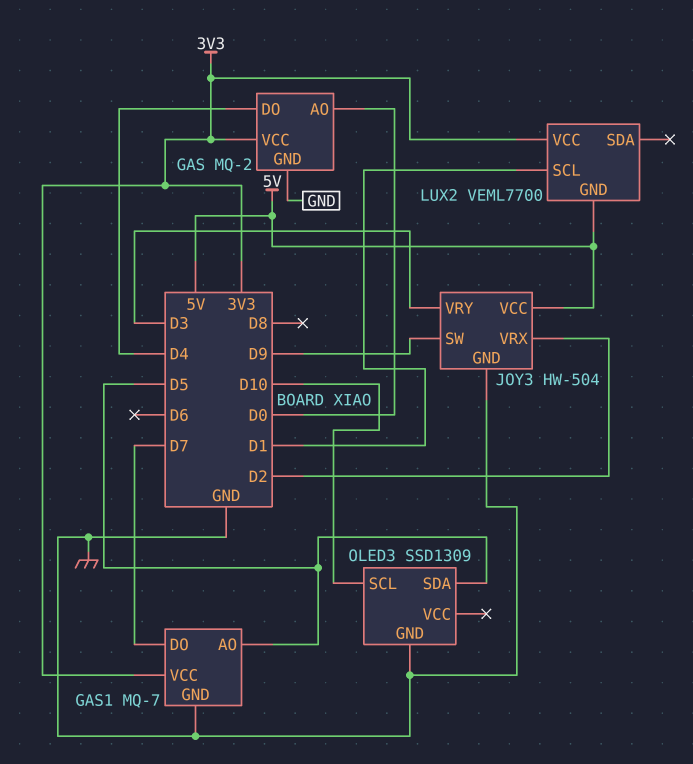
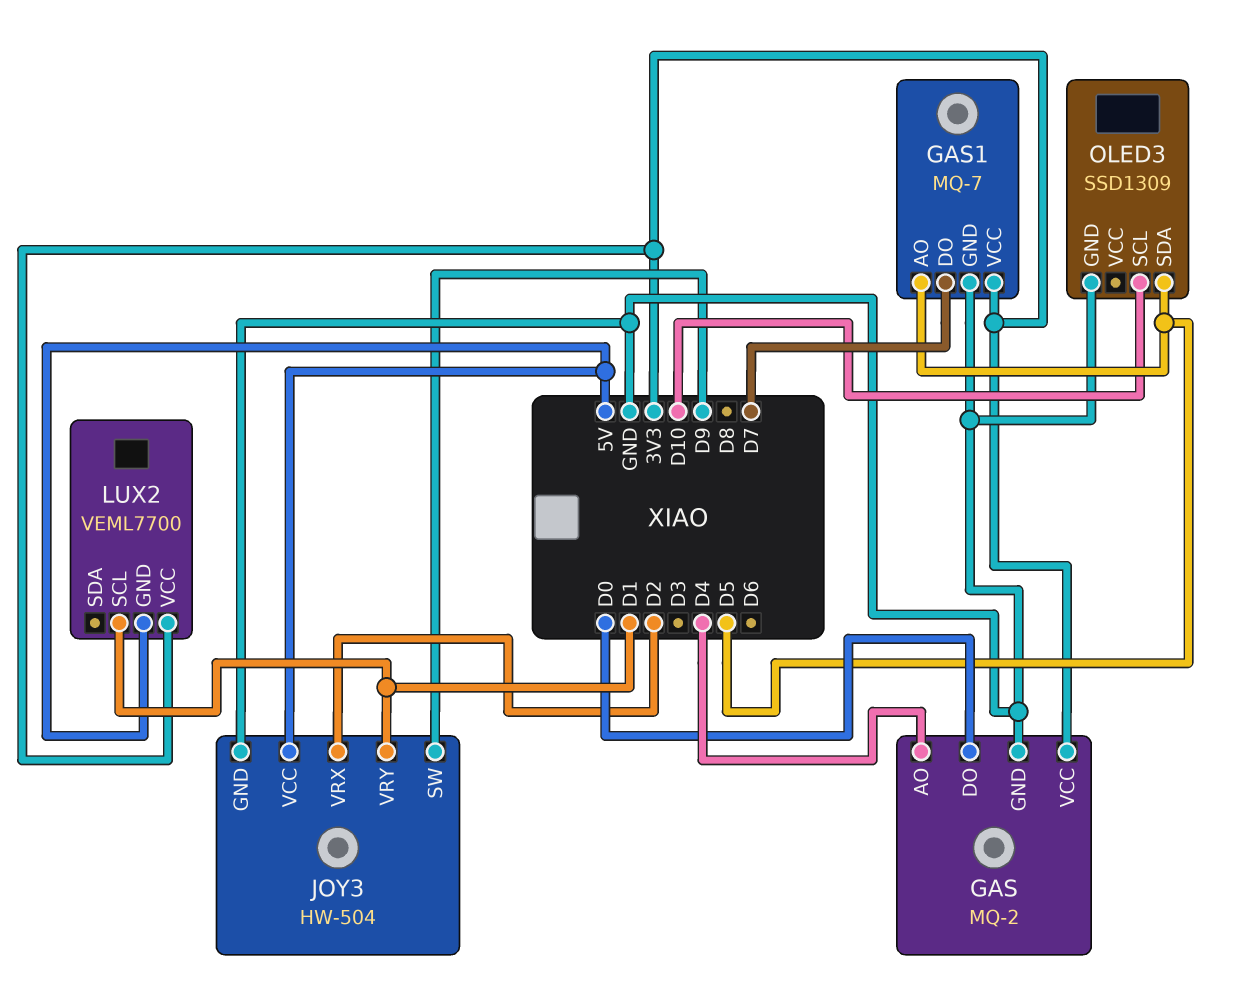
GAS pin AO: D0 -> D4
GAS pin DO: D4 -> D0
JOY3 pin VRY: D3 -> D1

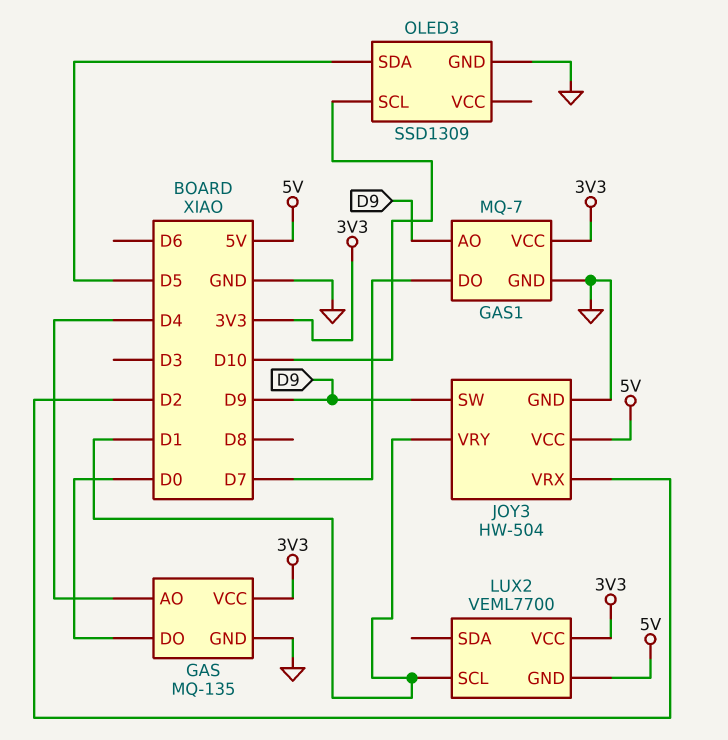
GAS: MQ-2 -> MQ-135
GAS1 pin AO: D5 -> D9

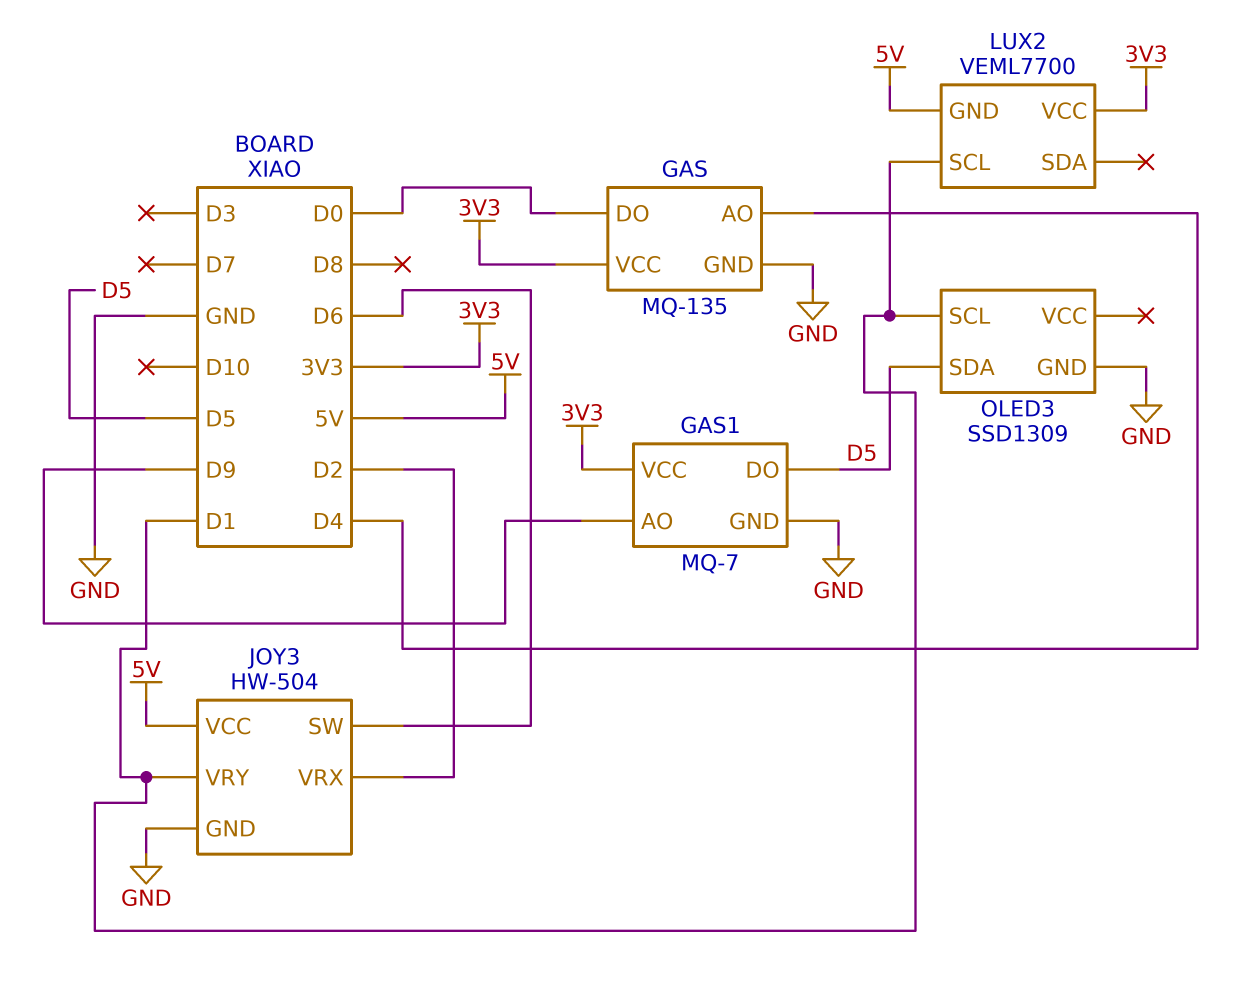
GAS1 pin DO: D7 -> D5
JOY3 pin SW: D9 -> D6
OLED3 pin SCL: D10 -> D1

